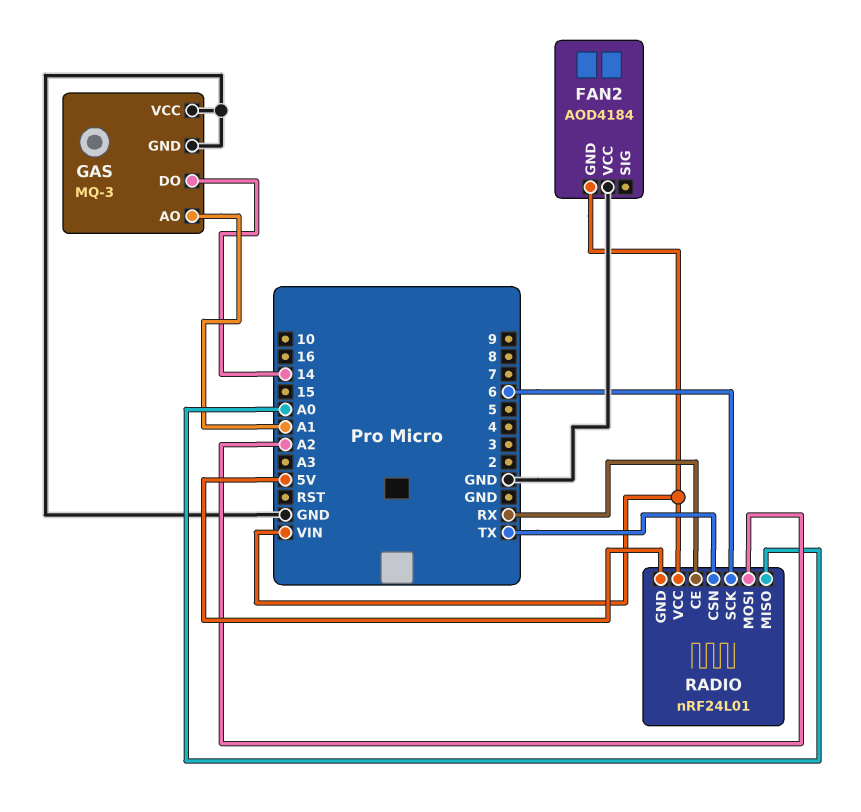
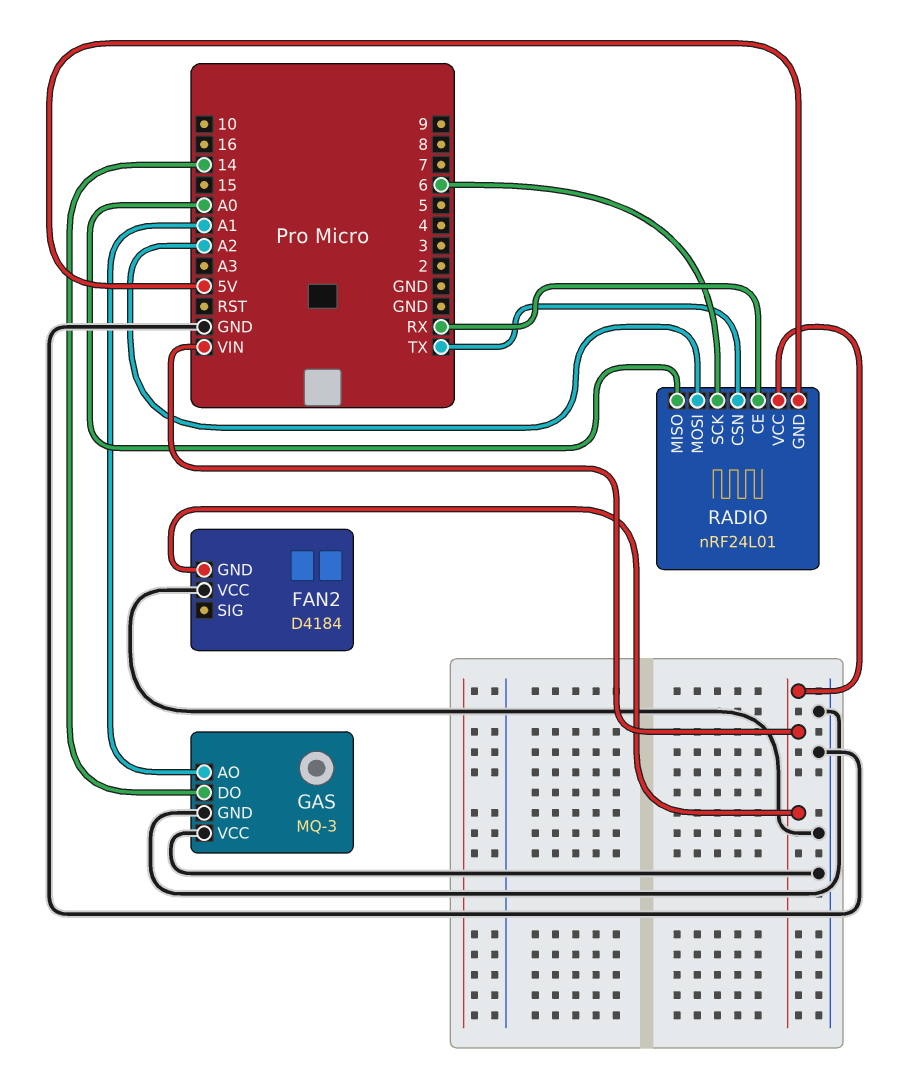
FAN2: AOD4184 -> D4184

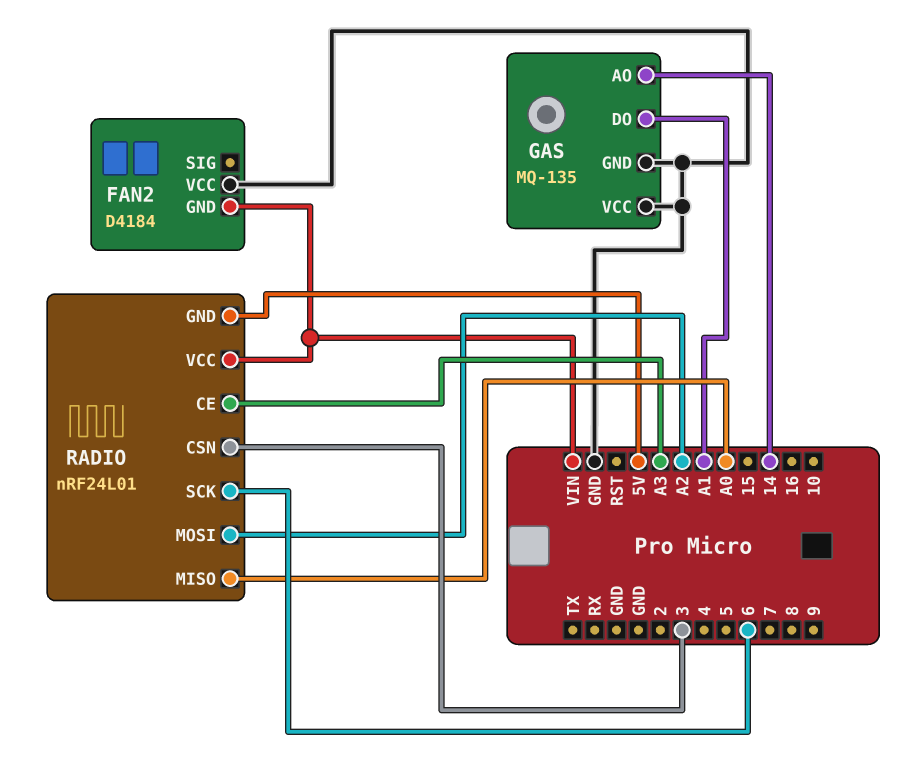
GAS: MQ-3 -> MQ-135
GAS pin AO: A1 -> 14
GAS pin DO: 14 -> A1
RADIO pin CE: RX -> A3
RADIO pin CSN: TX -> 3

